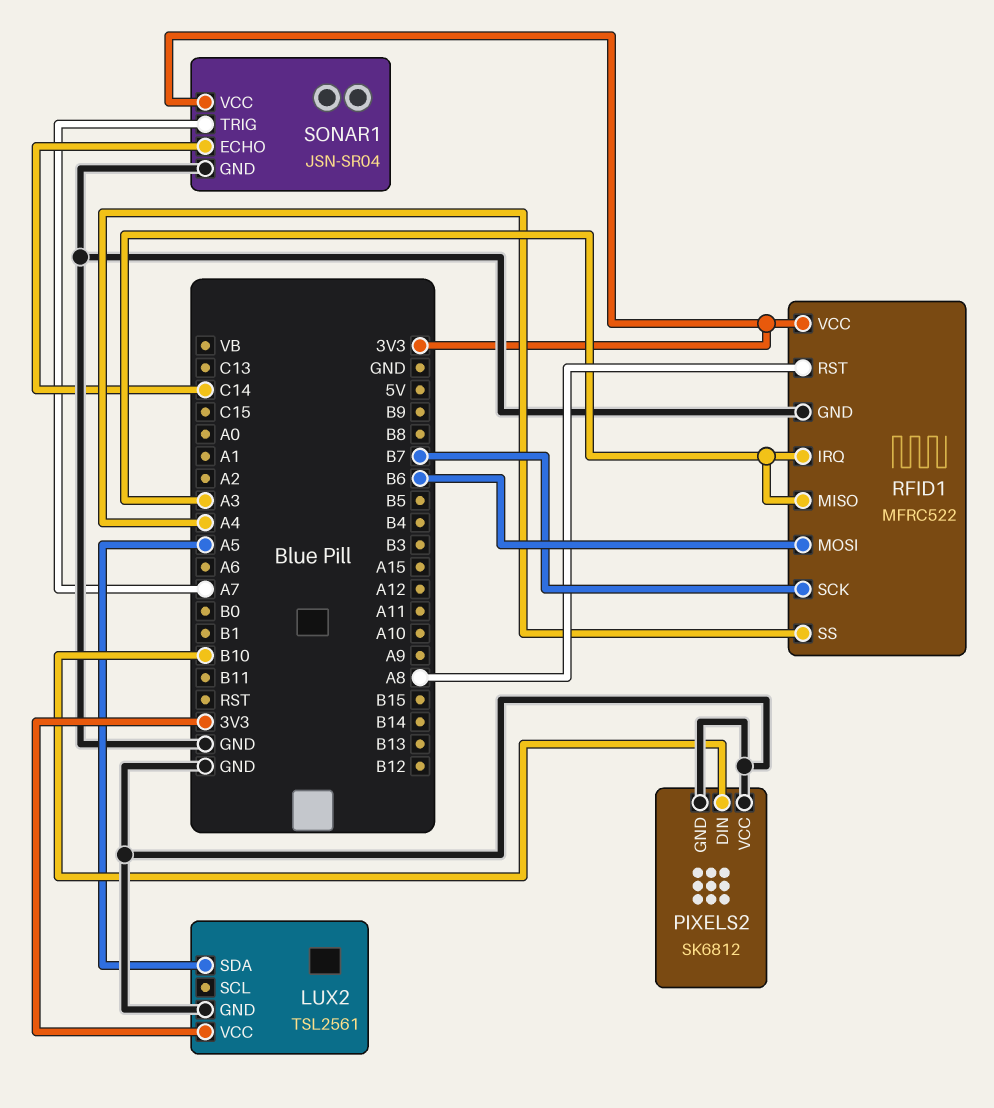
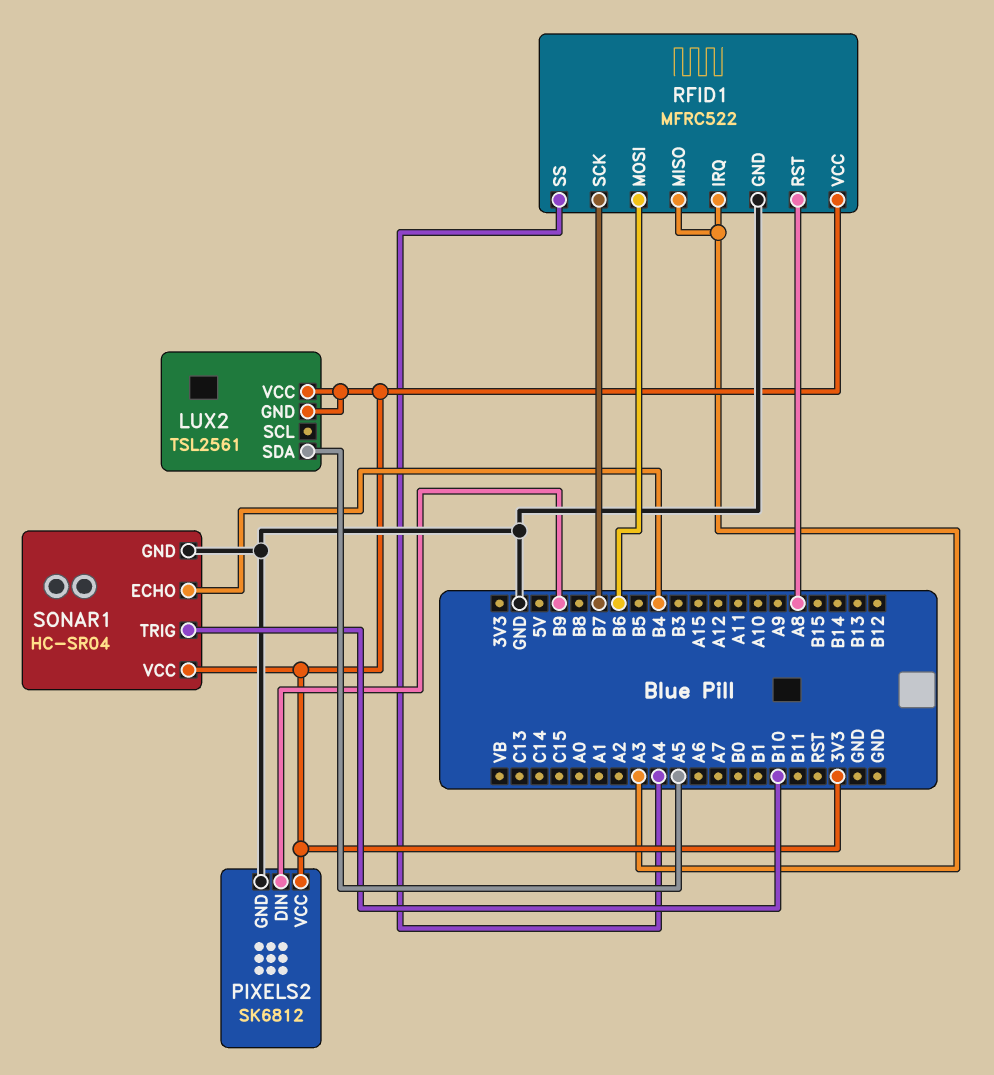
LUX2 pin GND: GND -> 3V3
PIXELS2 pin DIN: B10 -> B9
PIXELS2 pin VCC: GND -> 3V3
SONAR1: JSN-SR04 -> HC-SR04
SONAR1 pin ECHO: C14 -> B4
SONAR1 pin TRIG: A7 -> B10

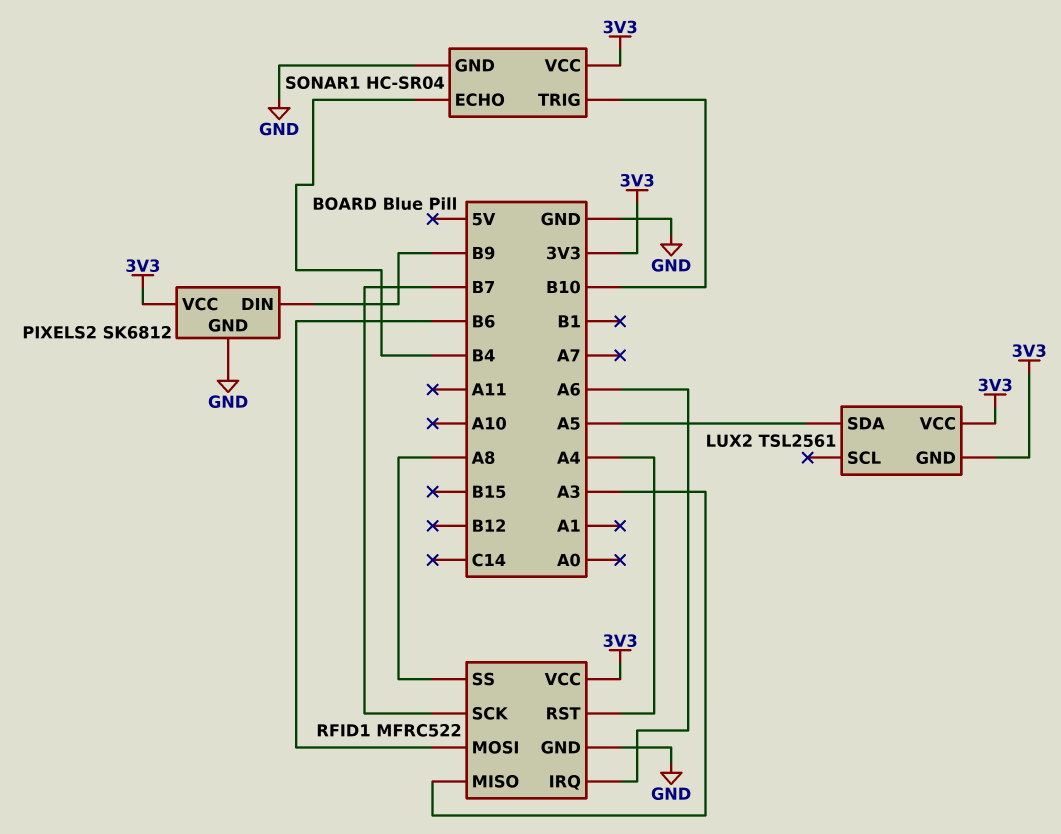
RFID1 pin IRQ: A3 -> A6
RFID1 pin RST: A8 -> A4
RFID1 pin SS: A4 -> A8

